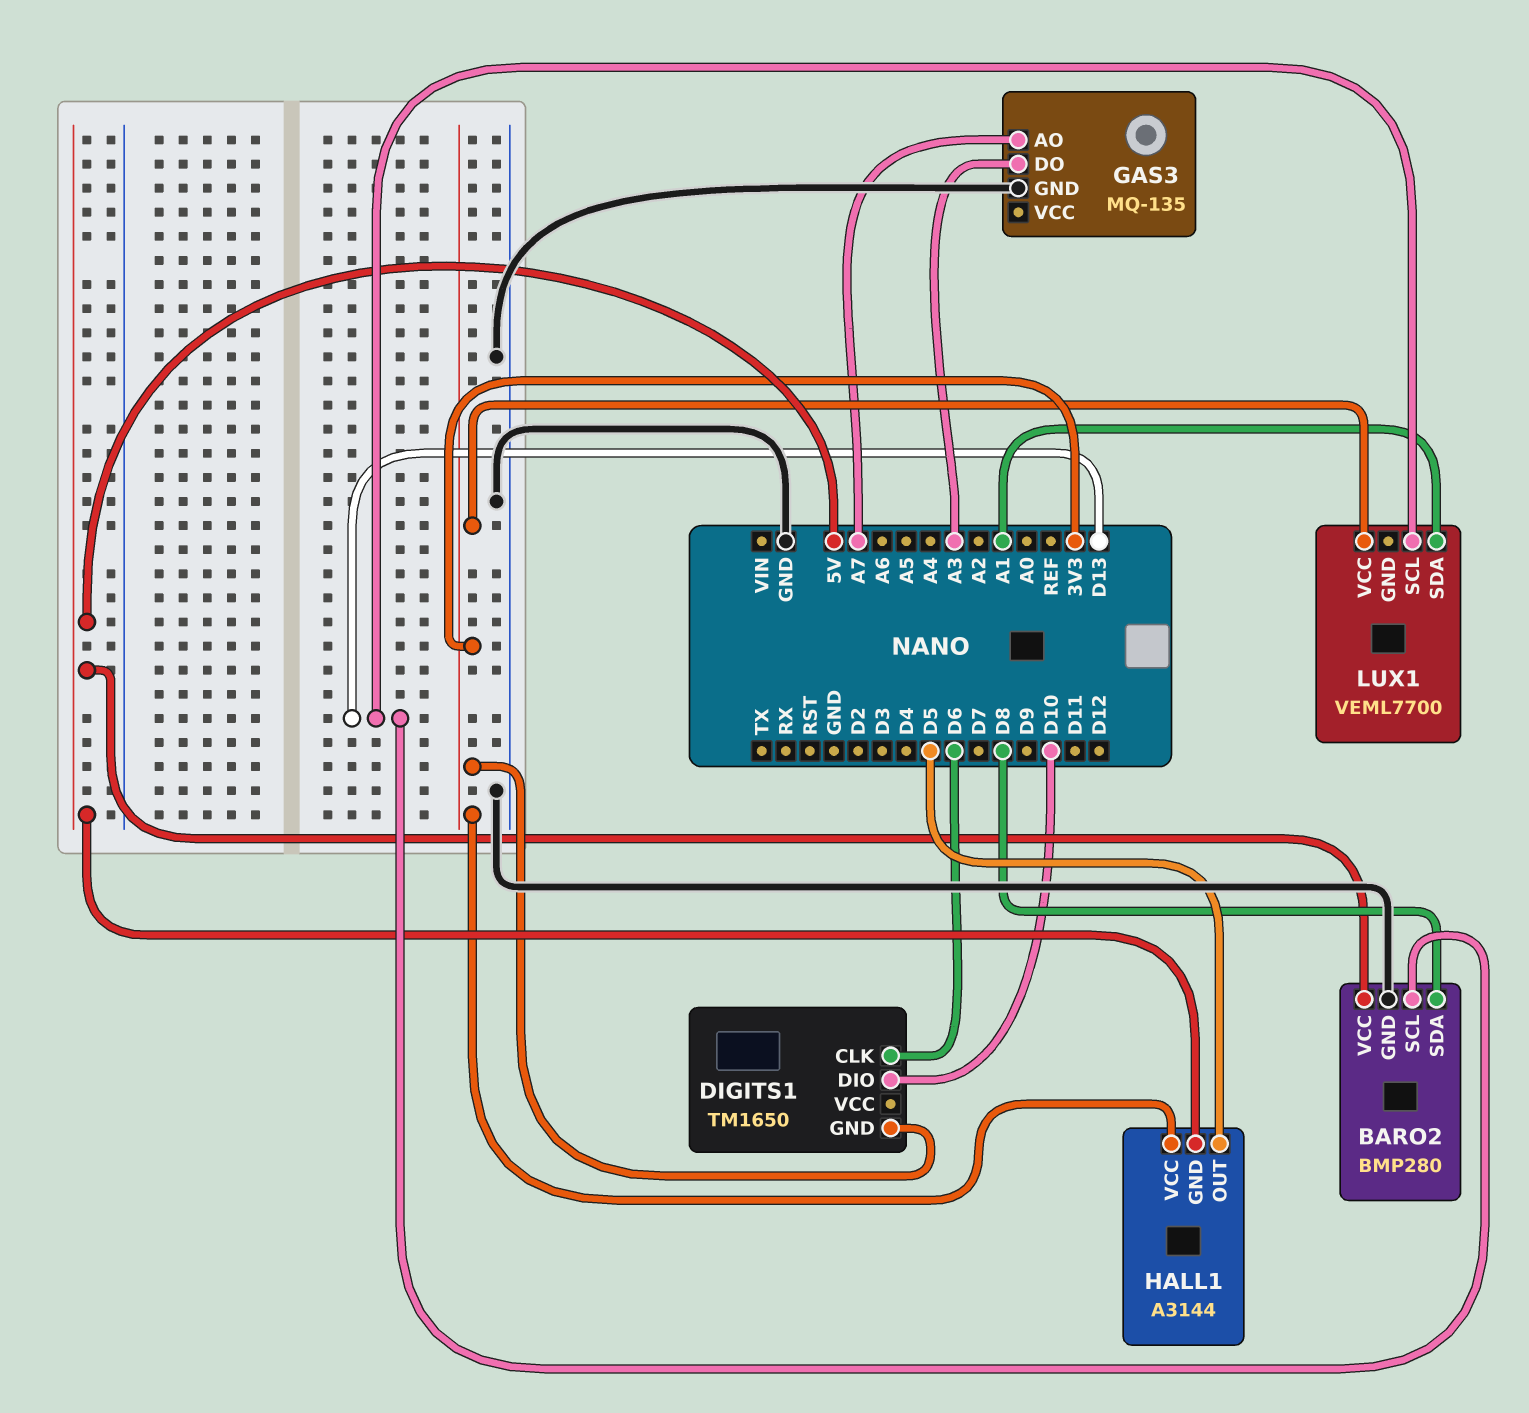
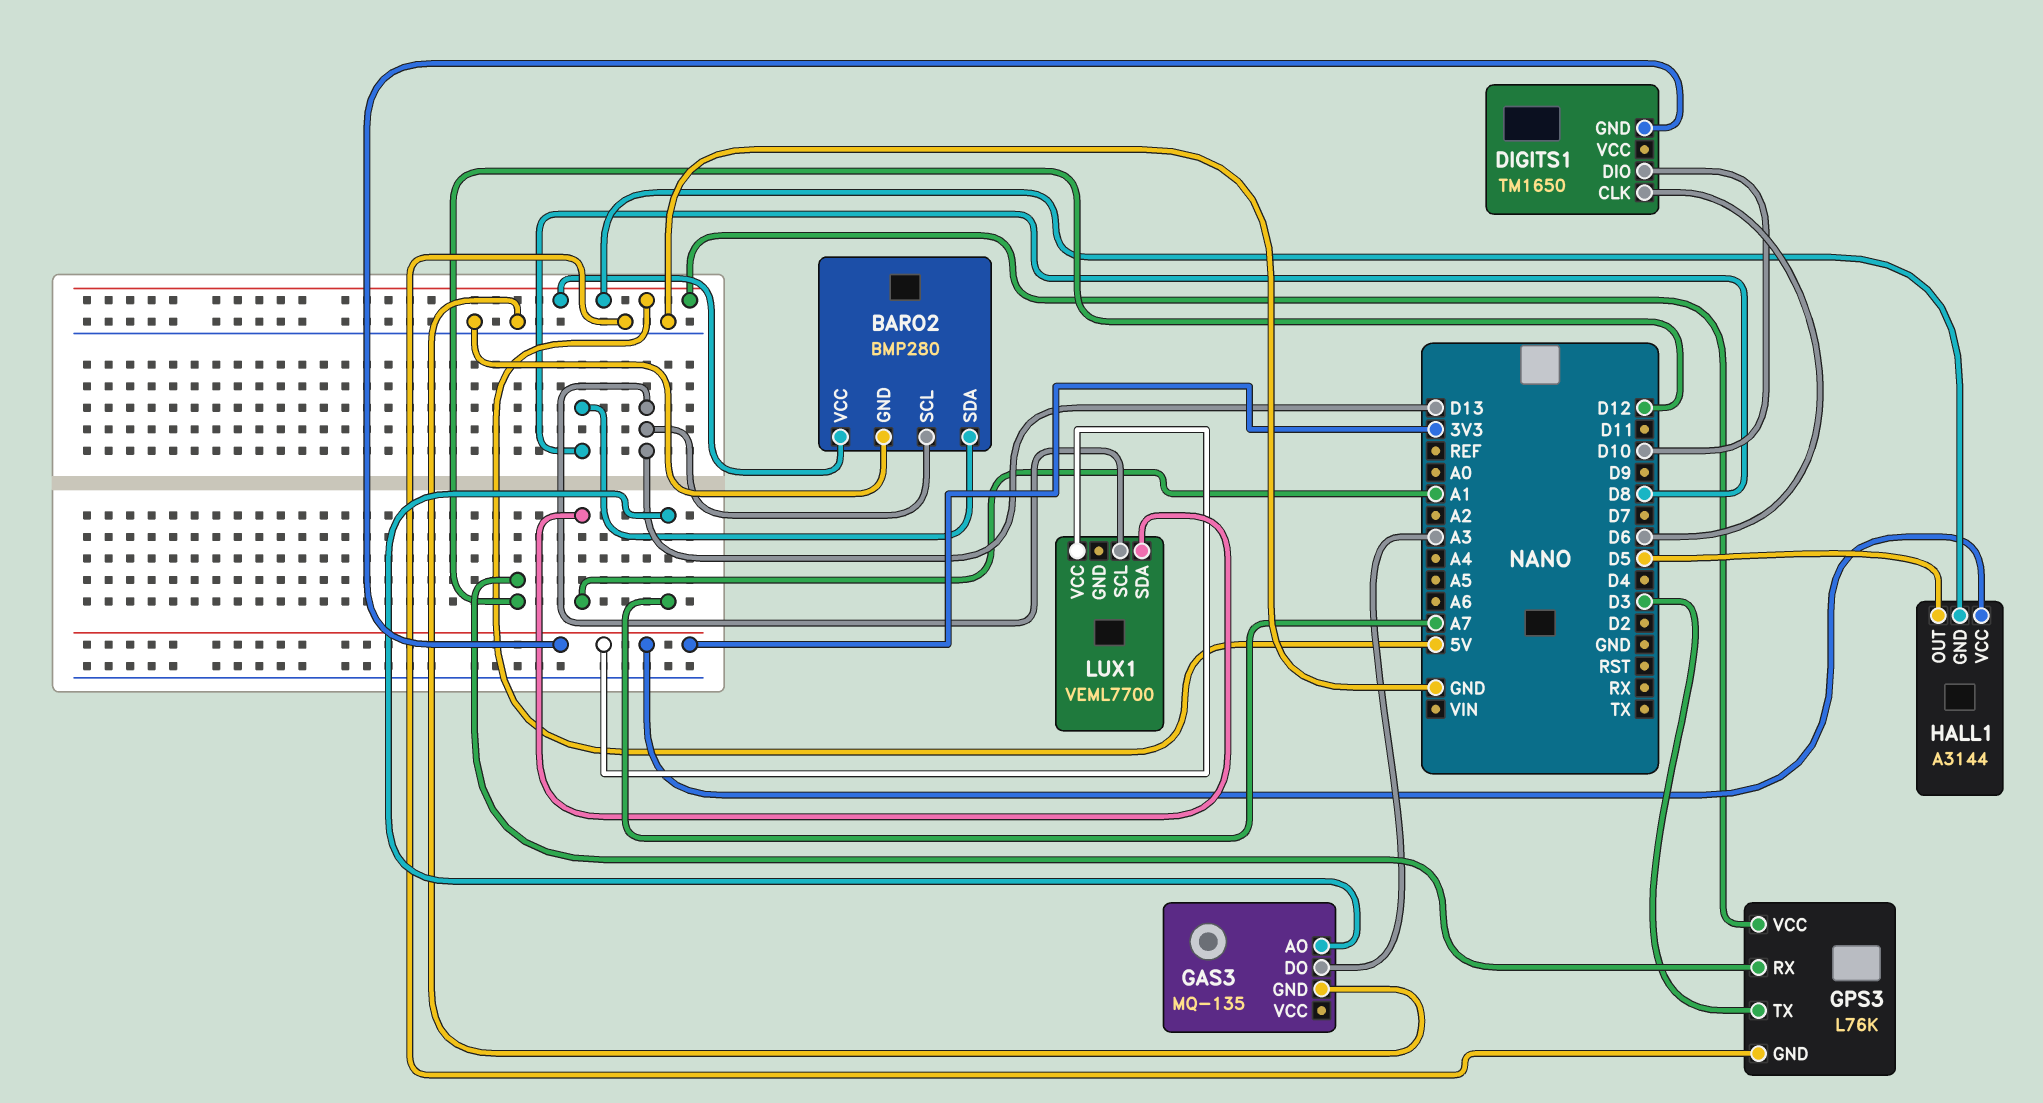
GPS3: none -> L76K
GPS3 pin GND: none -> GND
GPS3 pin RX: none -> D12
GPS3 pin TX: none -> D3
GPS3 pin VCC: none -> 5V

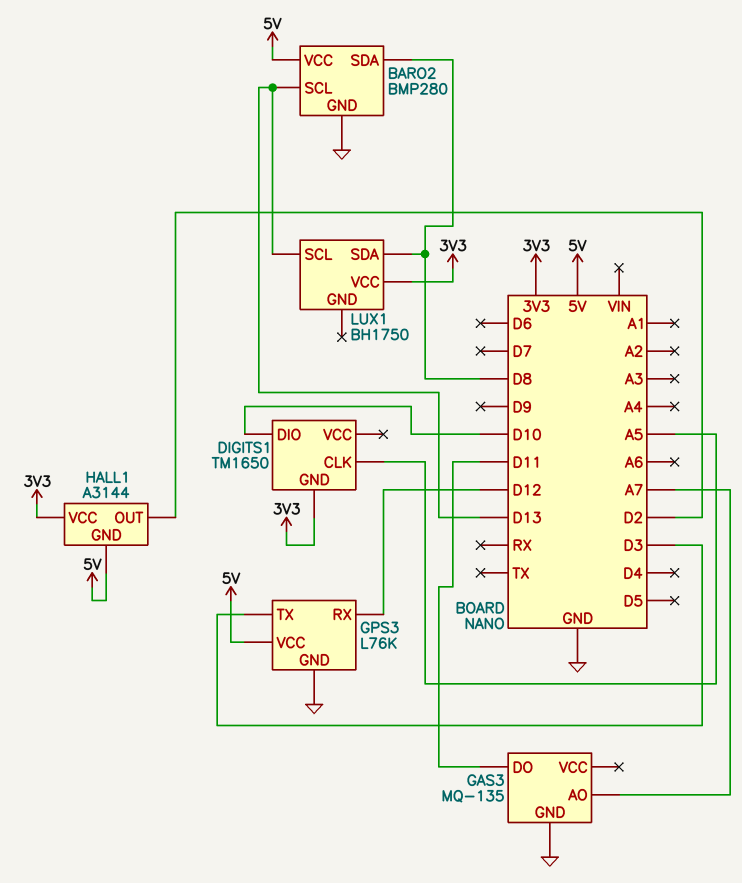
DIGITS1 pin CLK: D6 -> A5
GAS3 pin DO: A3 -> D11
HALL1 pin OUT: D5 -> D2
LUX1: VEML7700 -> BH1750
LUX1 pin SDA: A1 -> D8

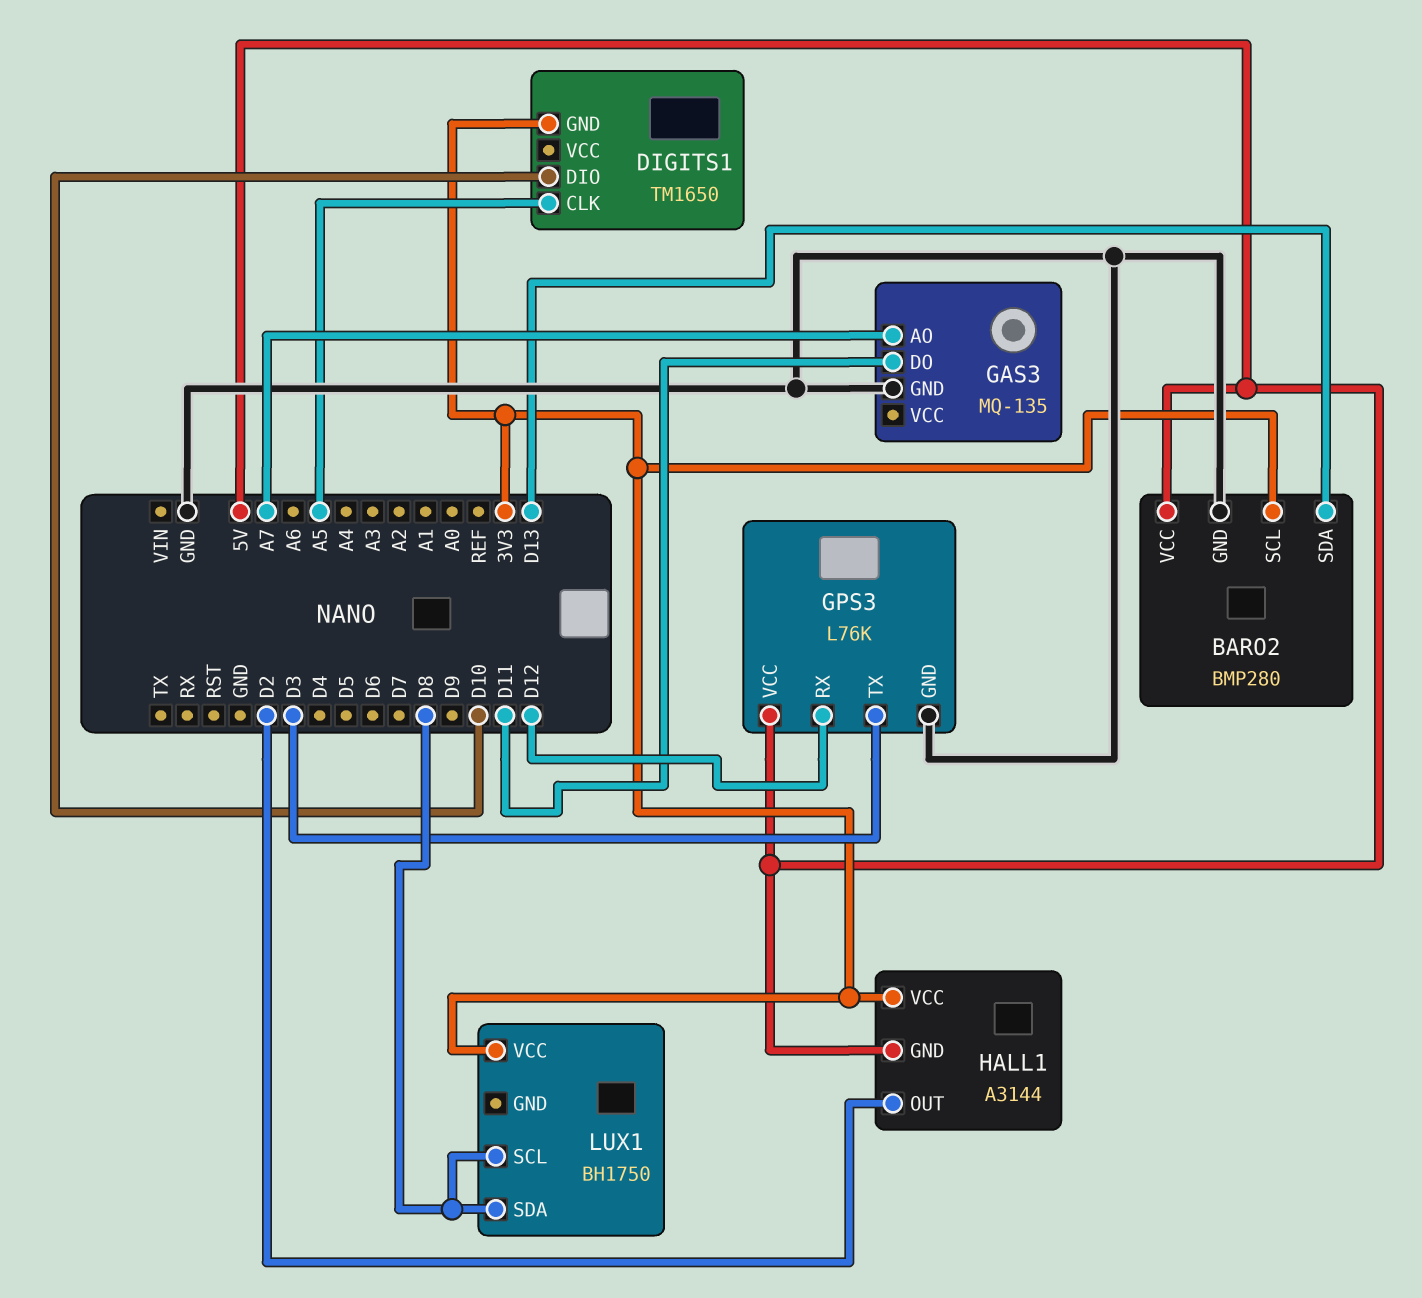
BARO2 pin SCL: D13 -> 3V3
BARO2 pin SDA: D8 -> D13
LUX1 pin SCL: D13 -> D8

